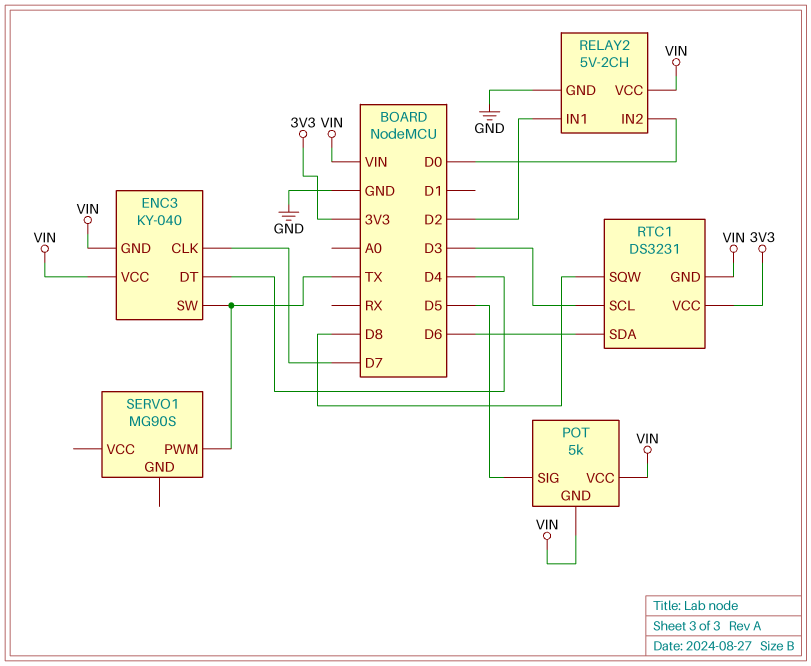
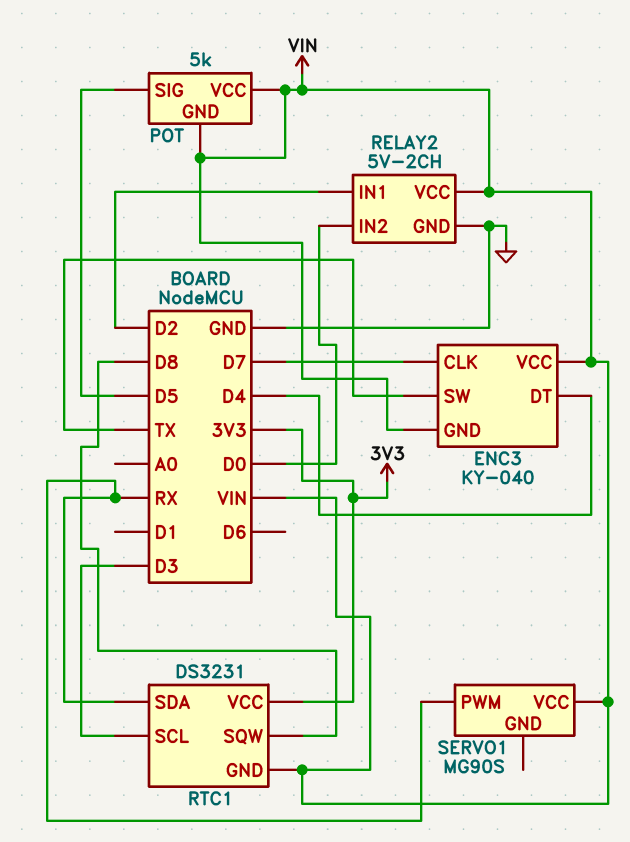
RTC1 pin SDA: D6 -> RX
SERVO1 pin PWM: TX -> RX
SERVO1 pin VCC: none -> VIN

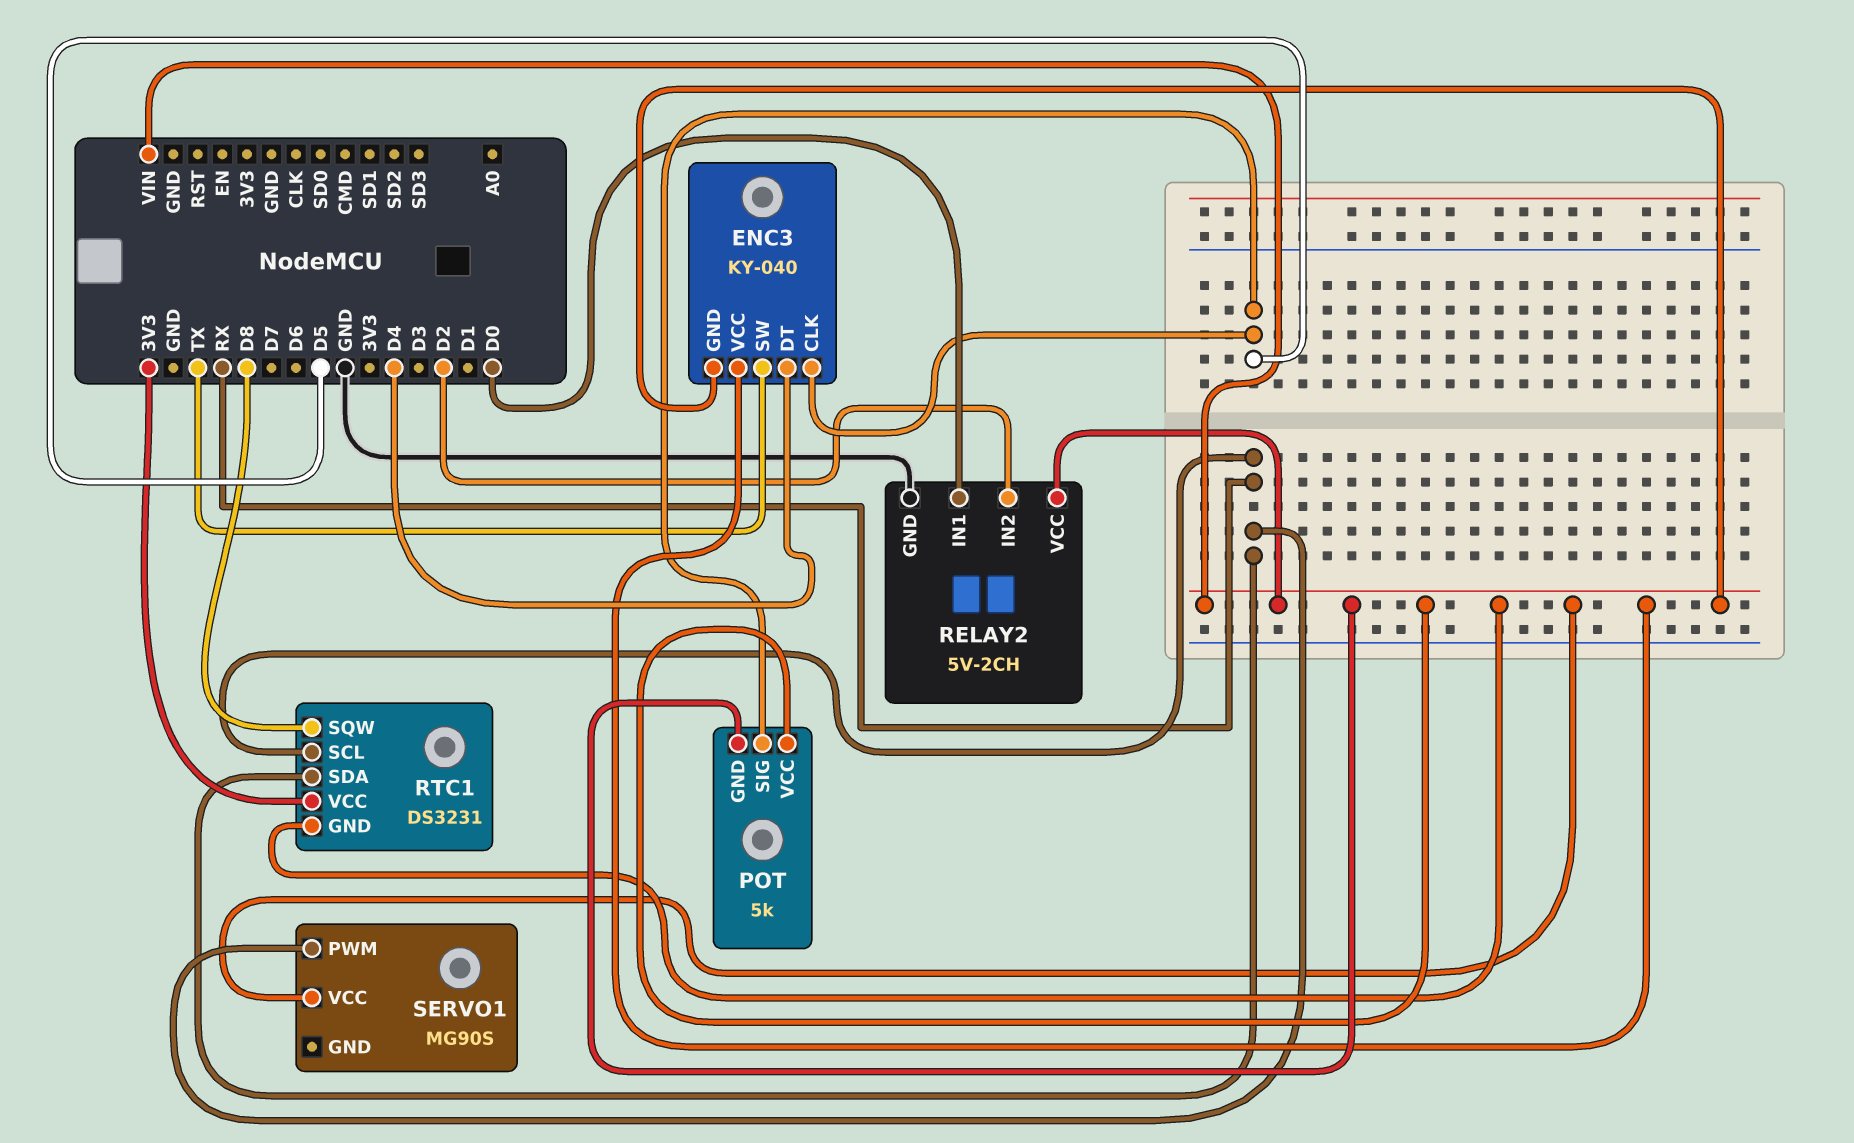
ENC3 pin CLK: D7 -> D5
RELAY2 pin IN1: D2 -> D0
RELAY2 pin IN2: D0 -> D2
RTC1 pin SCL: D3 -> RX

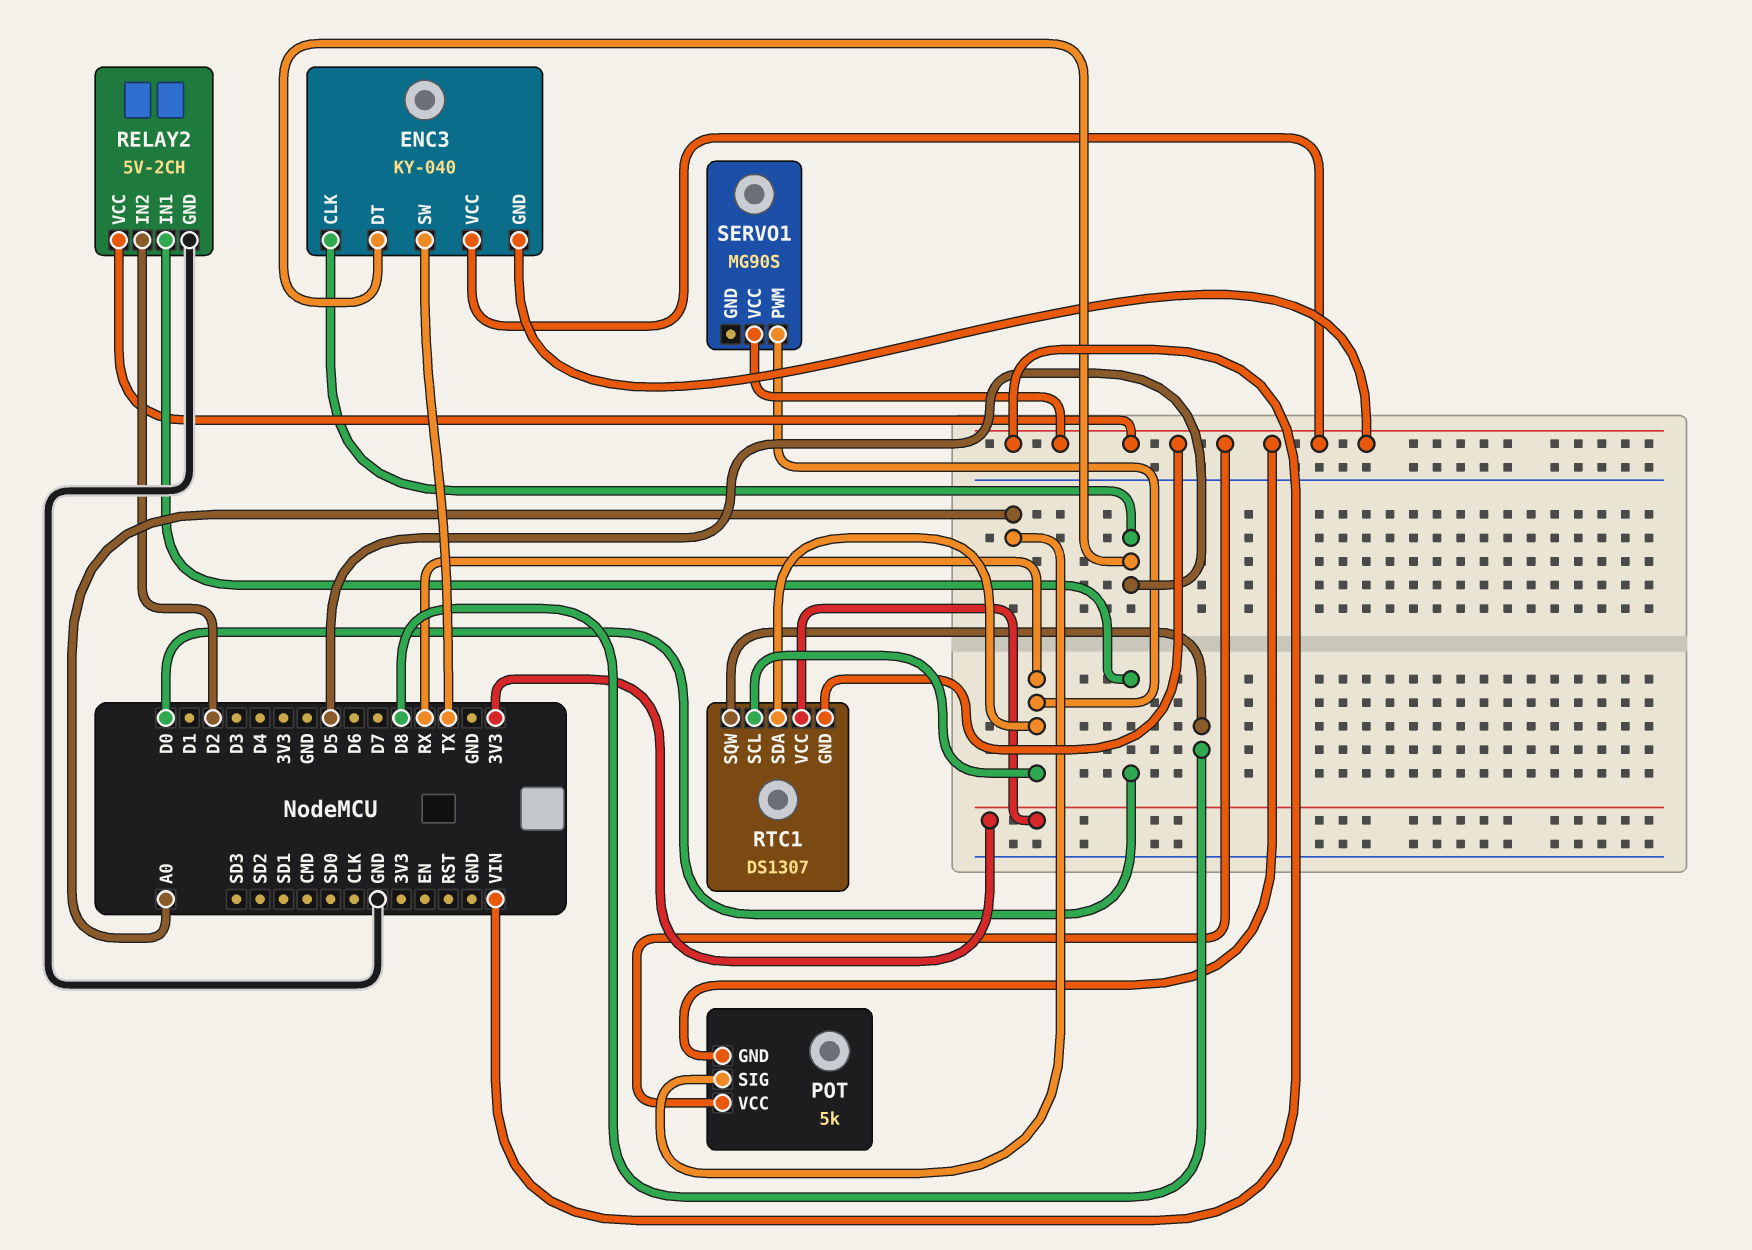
ENC3 pin DT: D4 -> D5
POT pin SIG: D5 -> A0
RTC1: DS3231 -> DS1307

